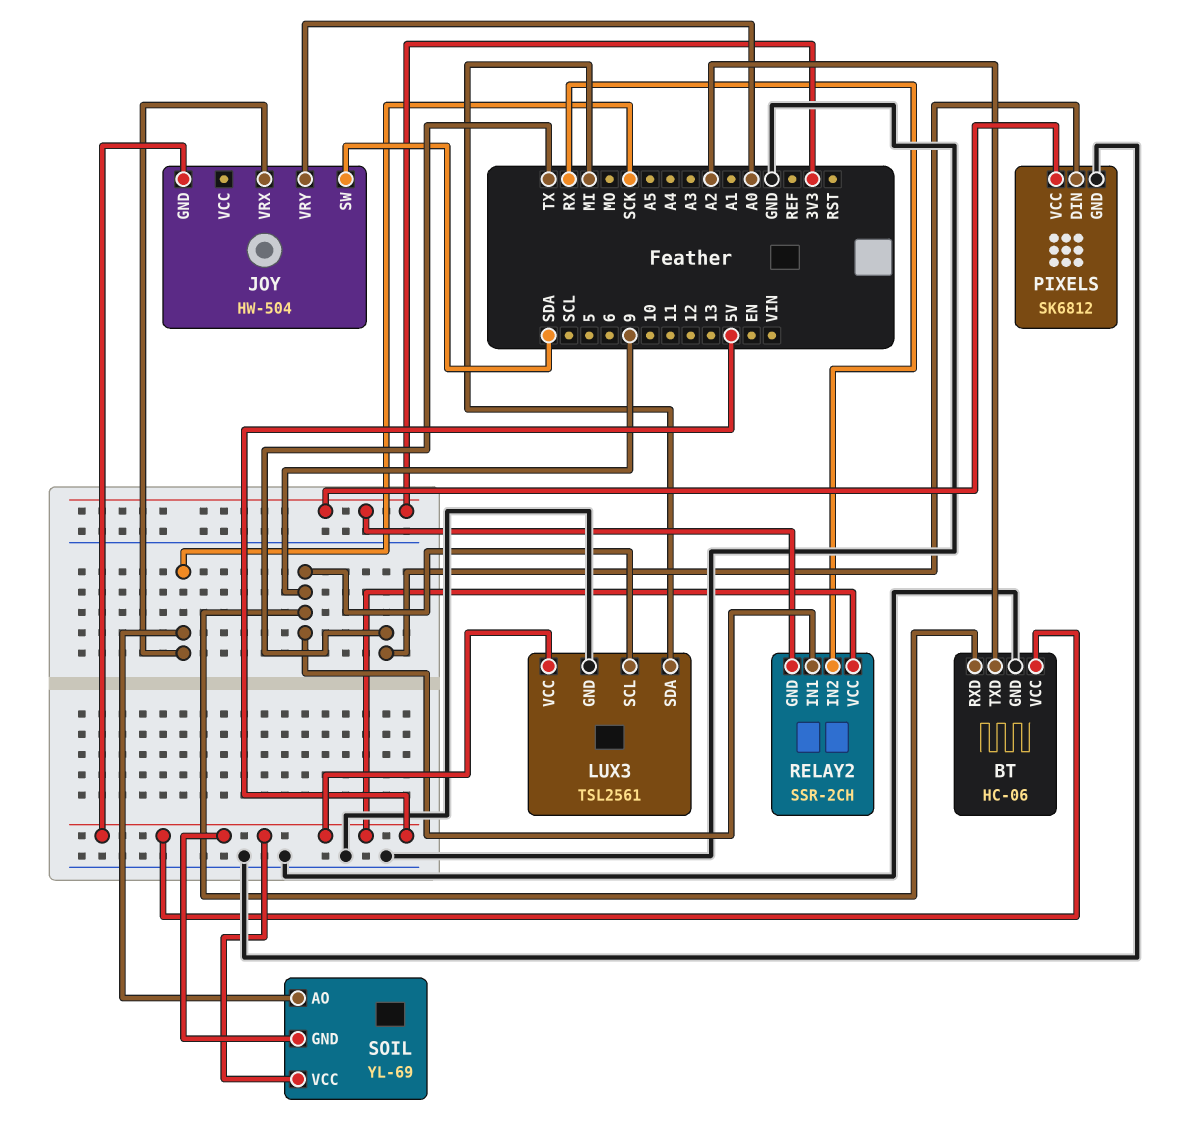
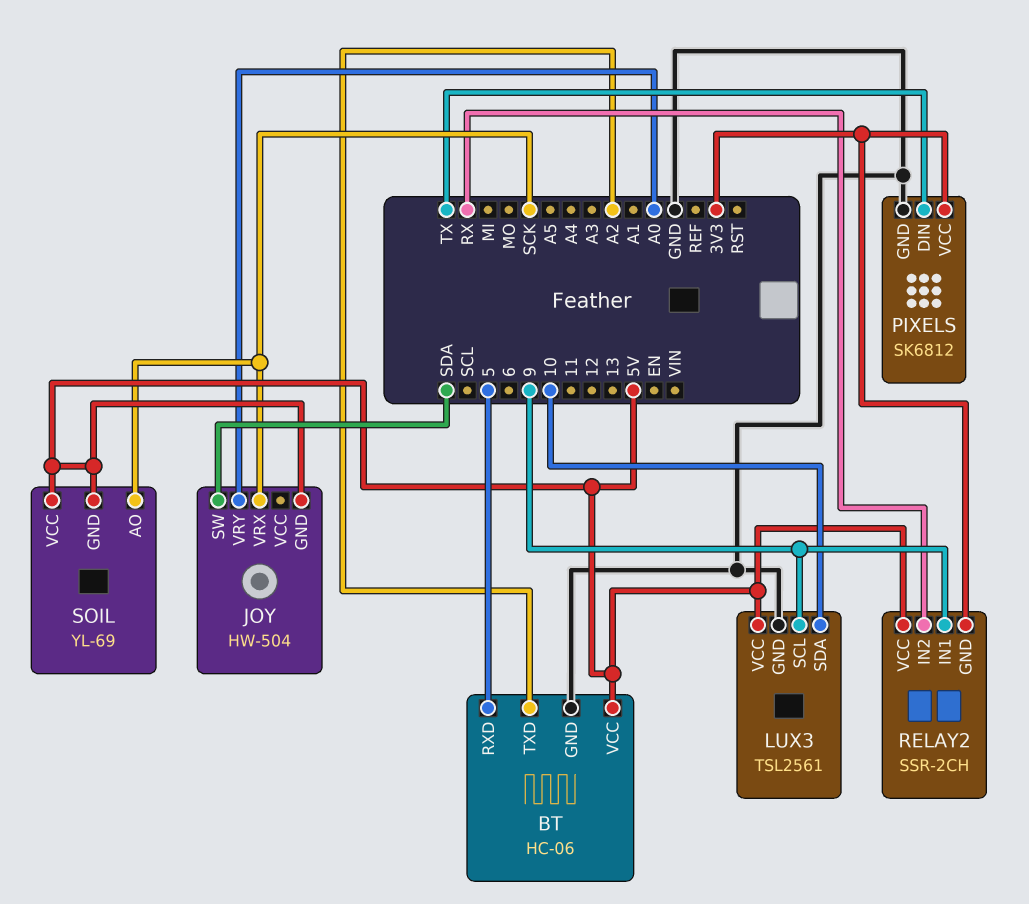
BT pin RXD: 9 -> 5
LUX3 pin SDA: MI -> 10

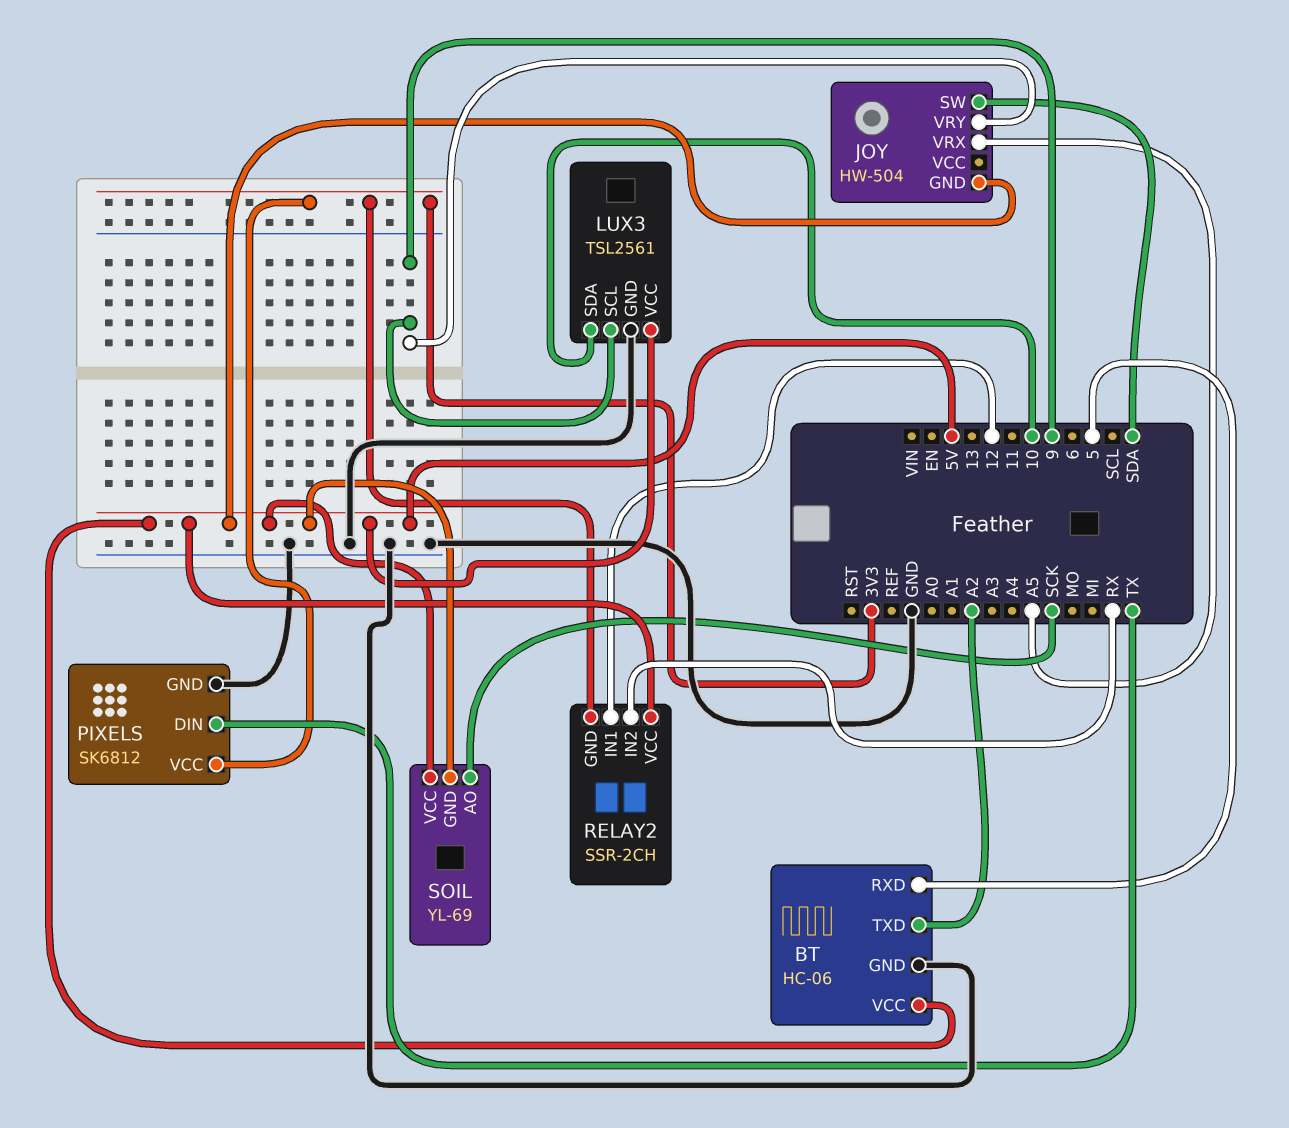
JOY pin VRX: SCK -> A5
JOY pin VRY: A0 -> 9
RELAY2 pin IN1: 9 -> 12

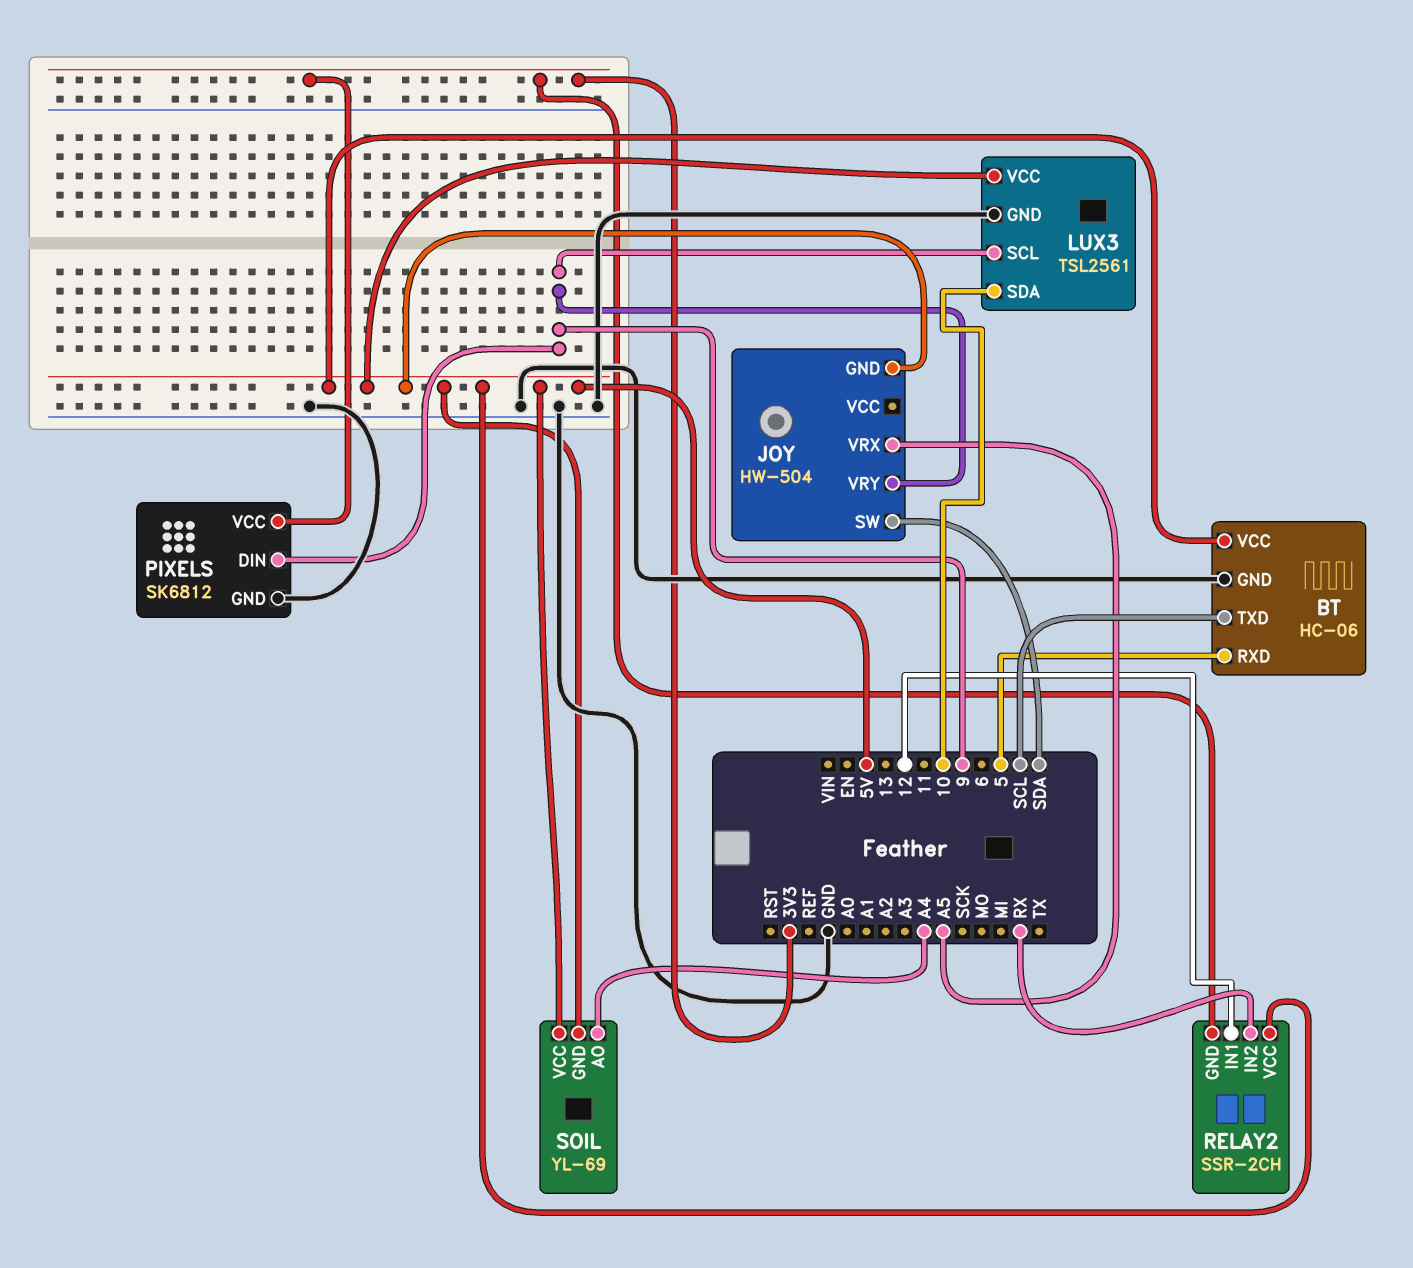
BT pin TXD: A2 -> SCL
PIXELS pin DIN: TX -> 9
SOIL pin AO: SCK -> A4

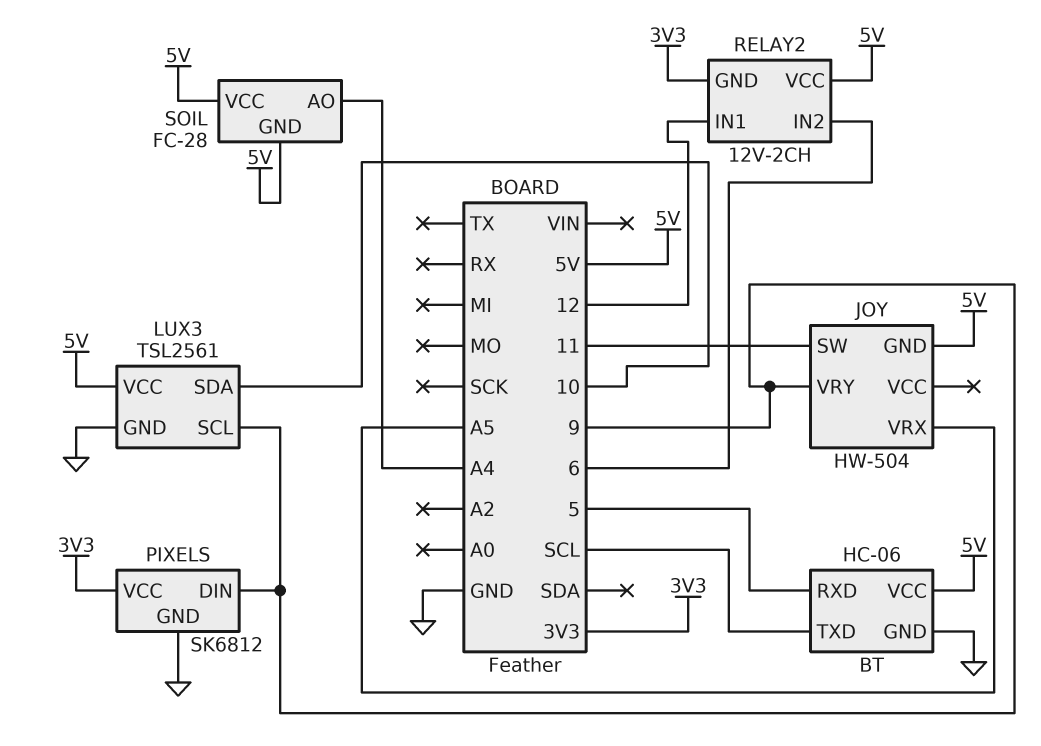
JOY pin SW: SDA -> 11
RELAY2: SSR-2CH -> 12V-2CH
RELAY2 pin IN2: RX -> 6
SOIL: YL-69 -> FC-28

